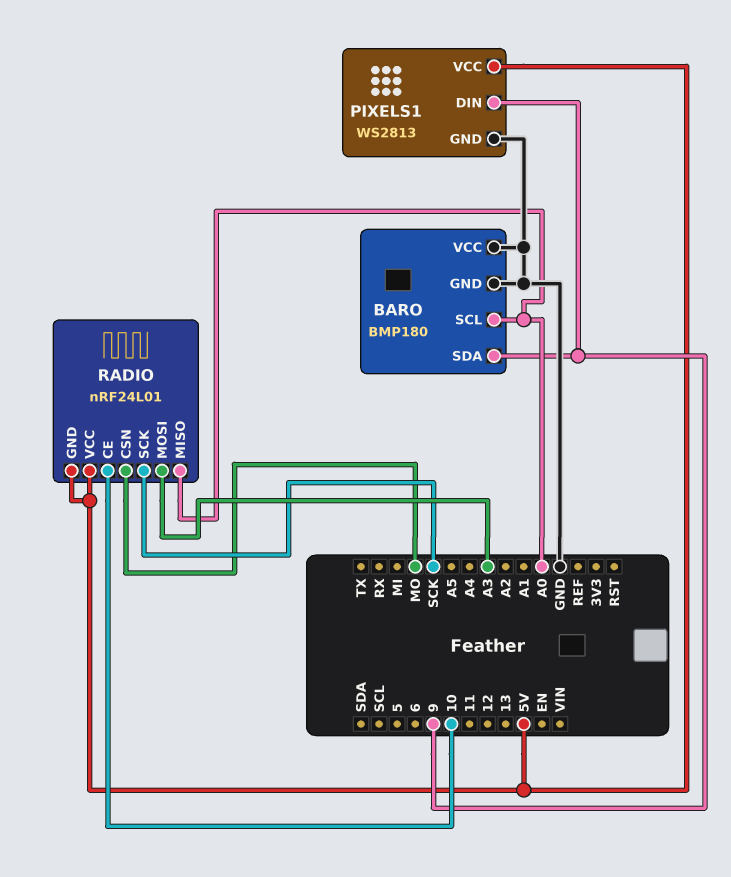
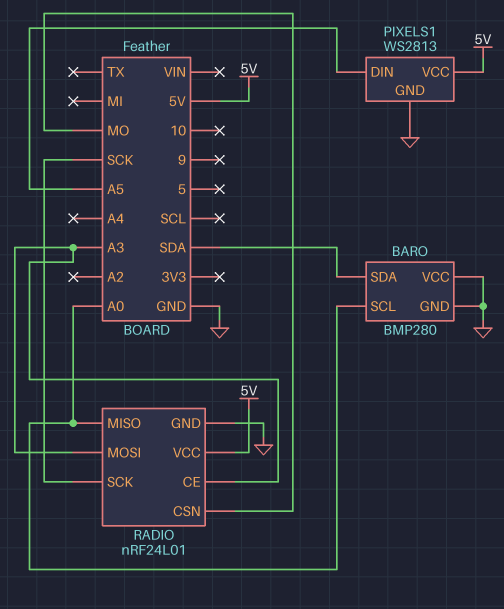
BARO: BMP180 -> BMP280
BARO pin SDA: 9 -> SDA
PIXELS1 pin DIN: 9 -> A5
RADIO pin CE: 10 -> A3
RADIO pin GND: 5V -> GND

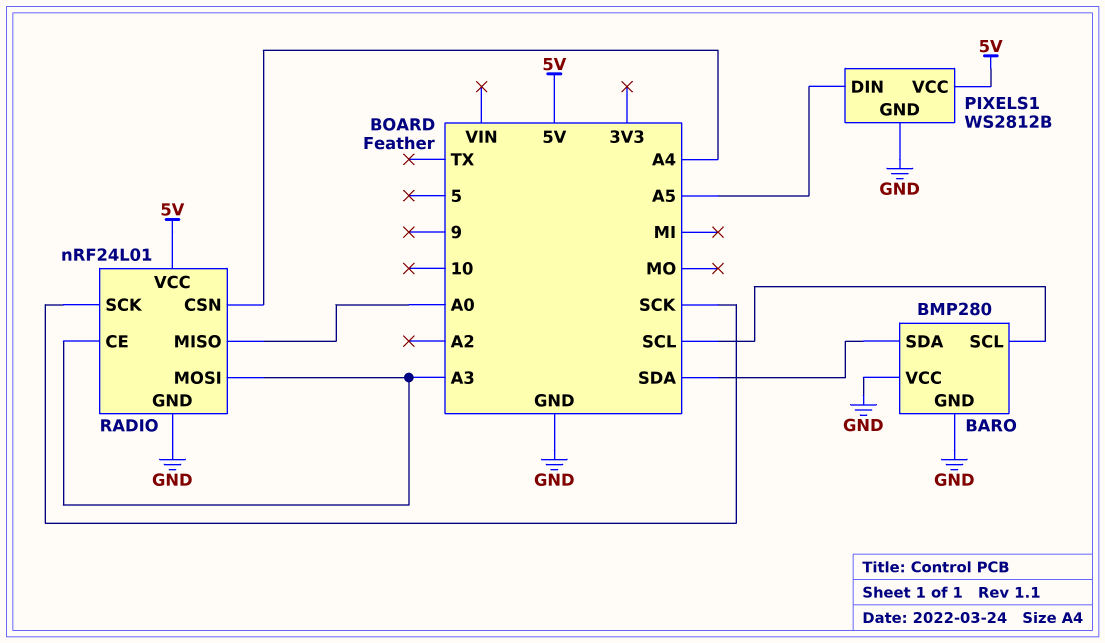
BARO pin SCL: A0 -> SCL
PIXELS1: WS2813 -> WS2812B
RADIO pin CSN: MO -> A4

